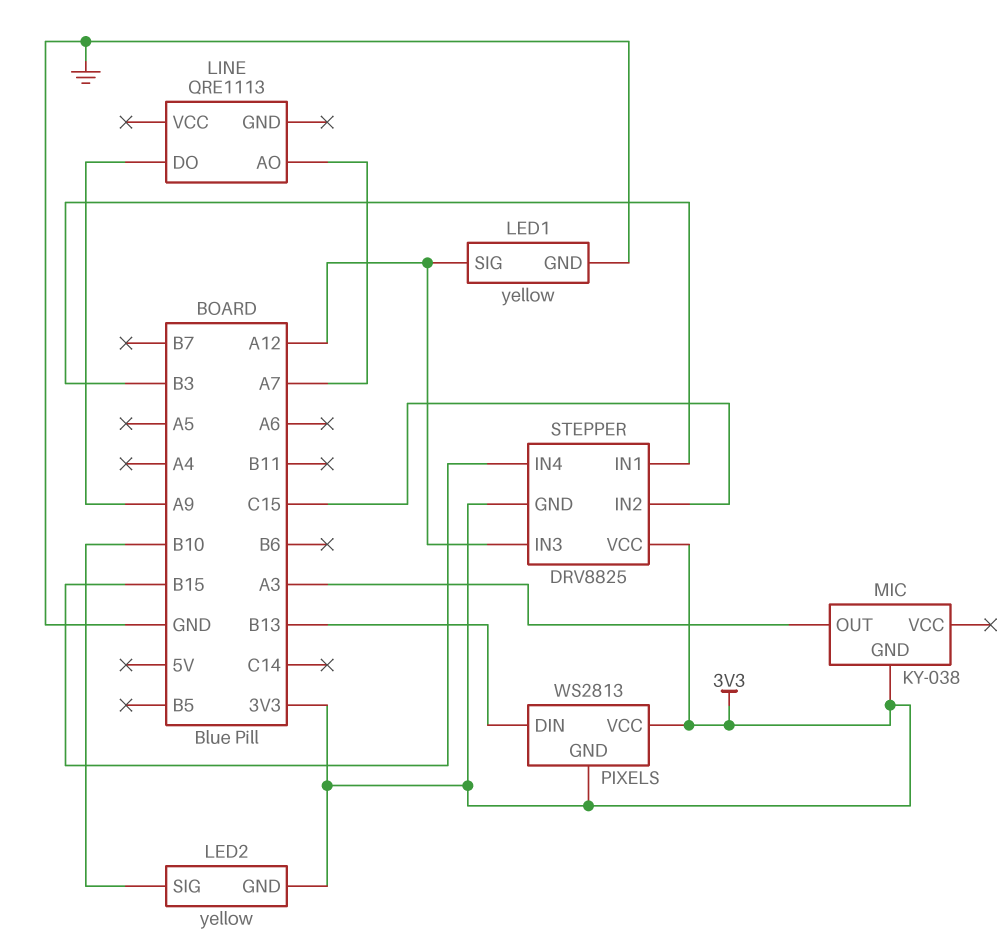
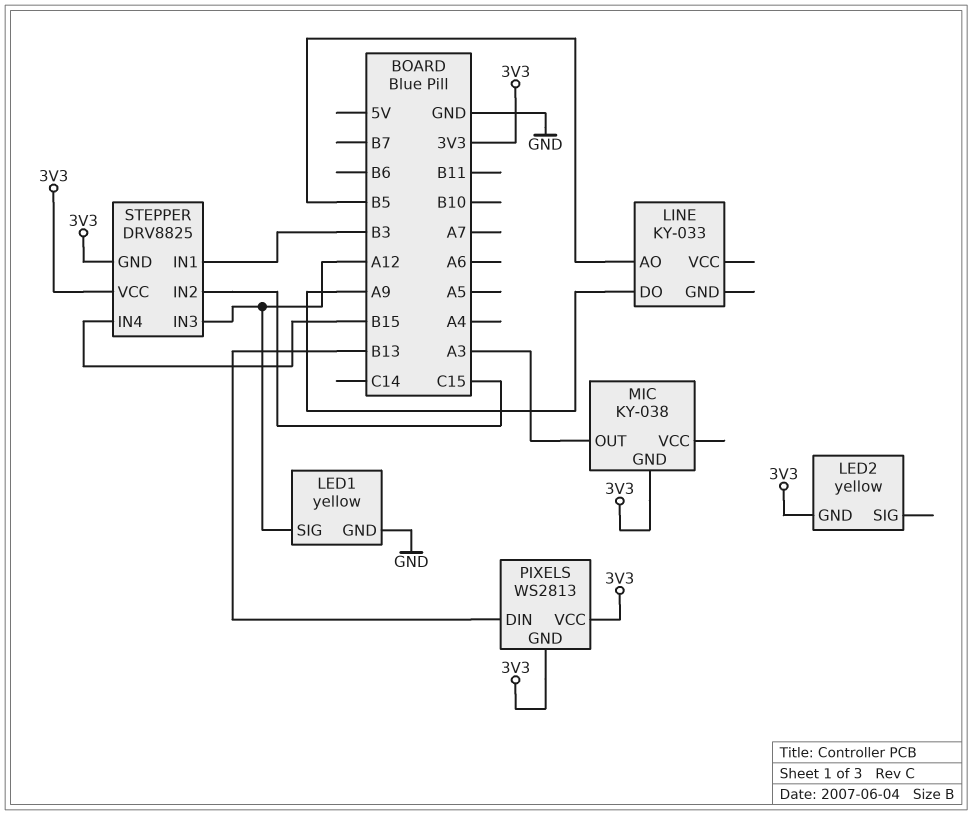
LED2 pin SIG: B10 -> none
LINE: QRE1113 -> KY-033
LINE pin AO: A7 -> B5

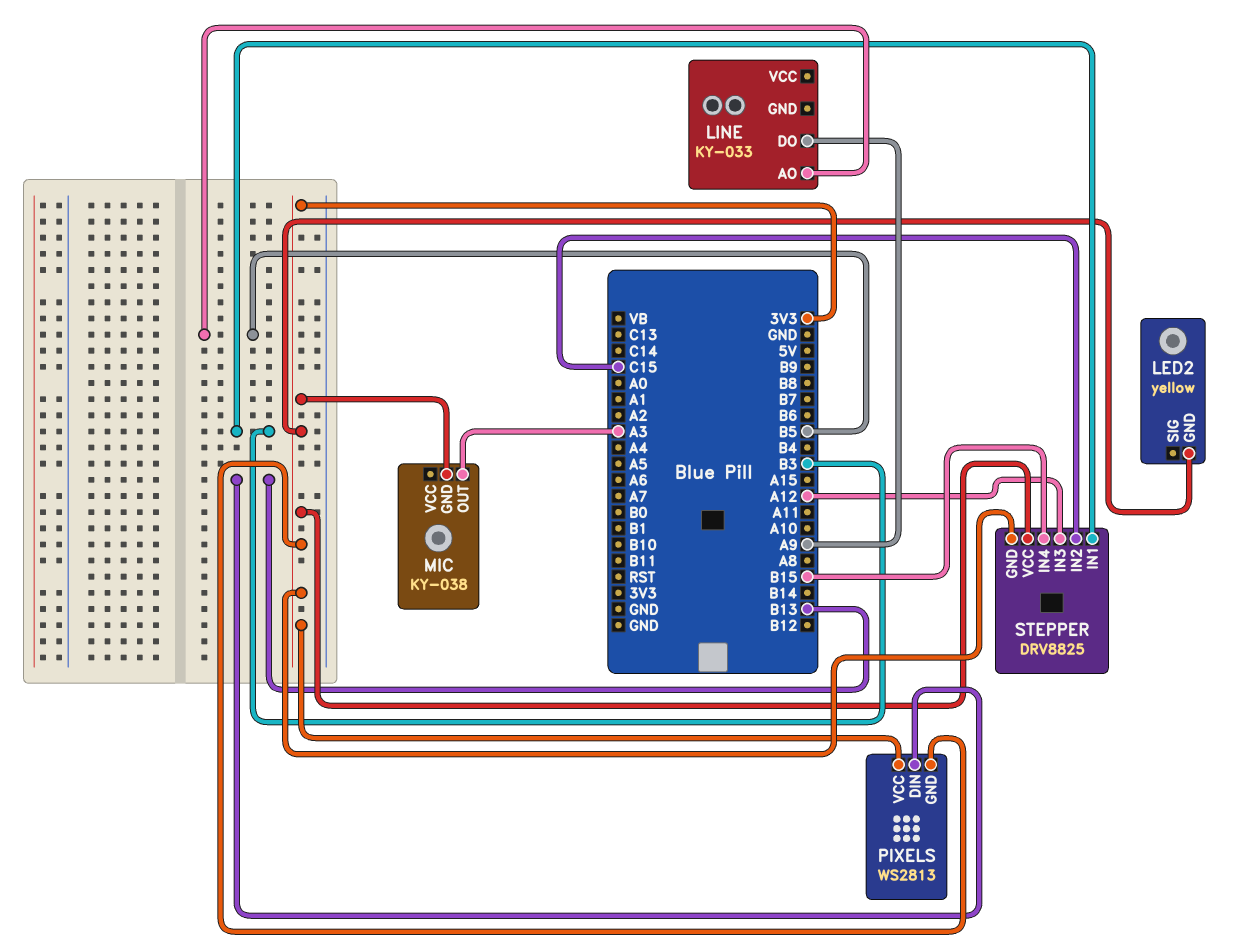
LED1: yellow -> none
LED1 pin GND: GND -> none
LED1 pin SIG: A12 -> none

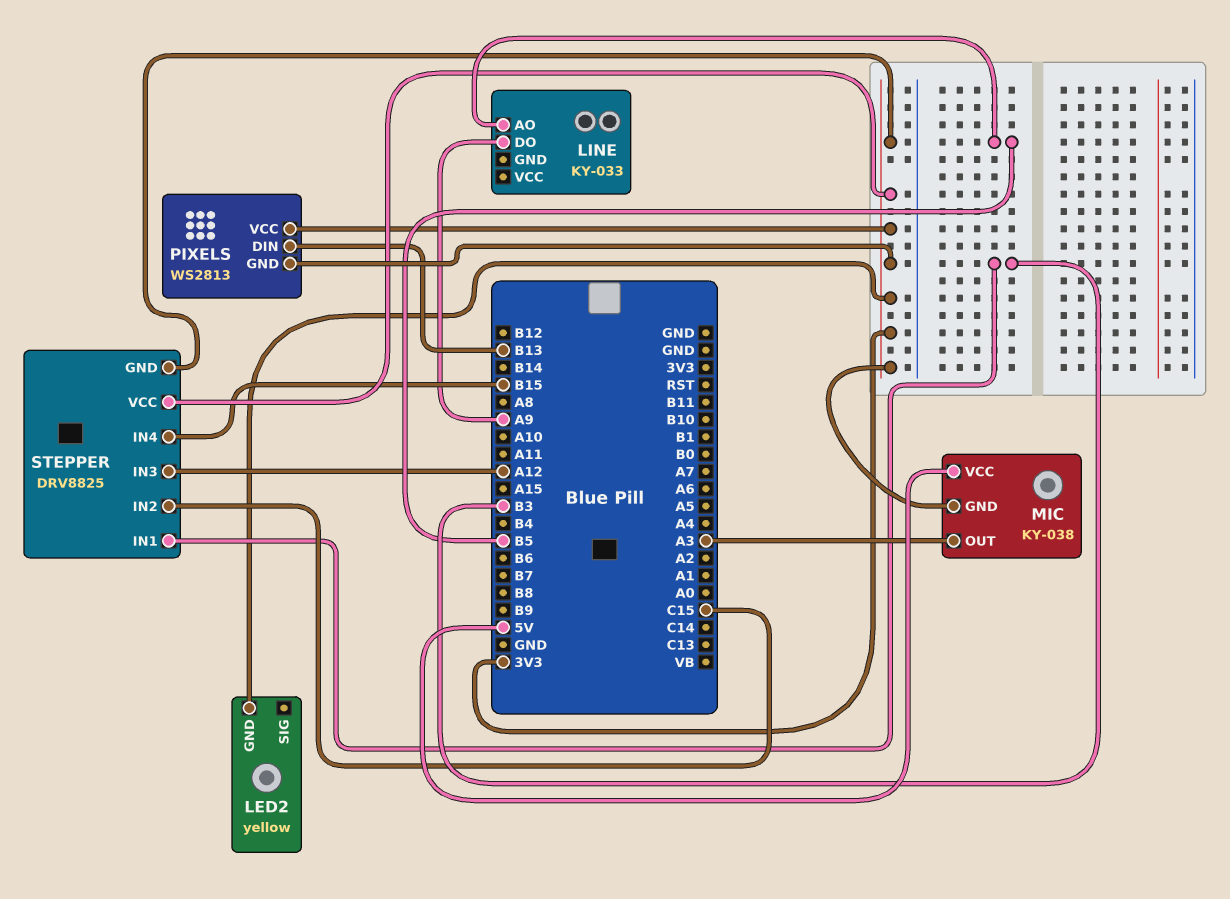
MIC pin VCC: none -> 5V

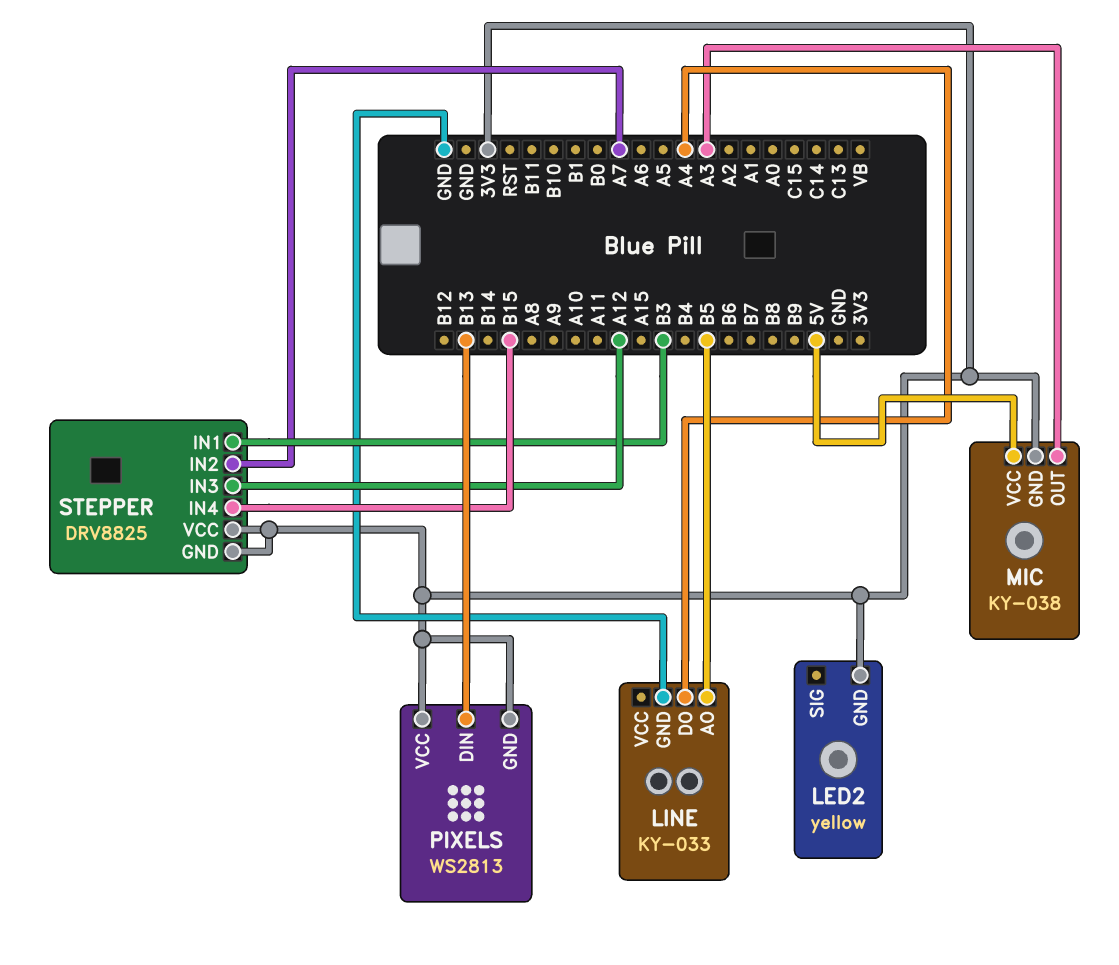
LINE pin DO: A9 -> A4
LINE pin GND: none -> GND
STEPPER pin IN2: C15 -> A7

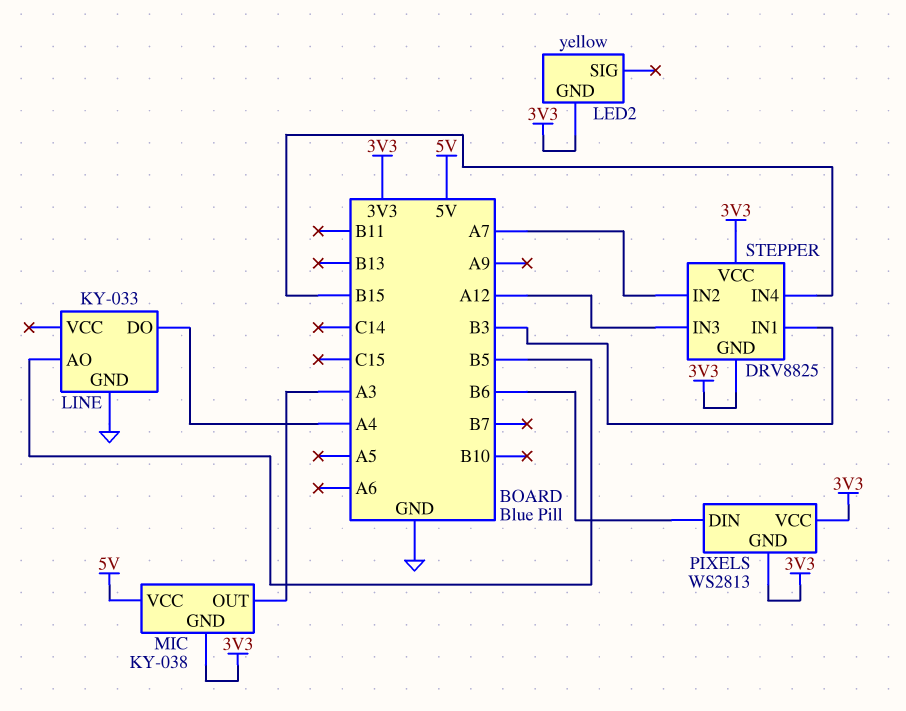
PIXELS pin DIN: B13 -> B6

